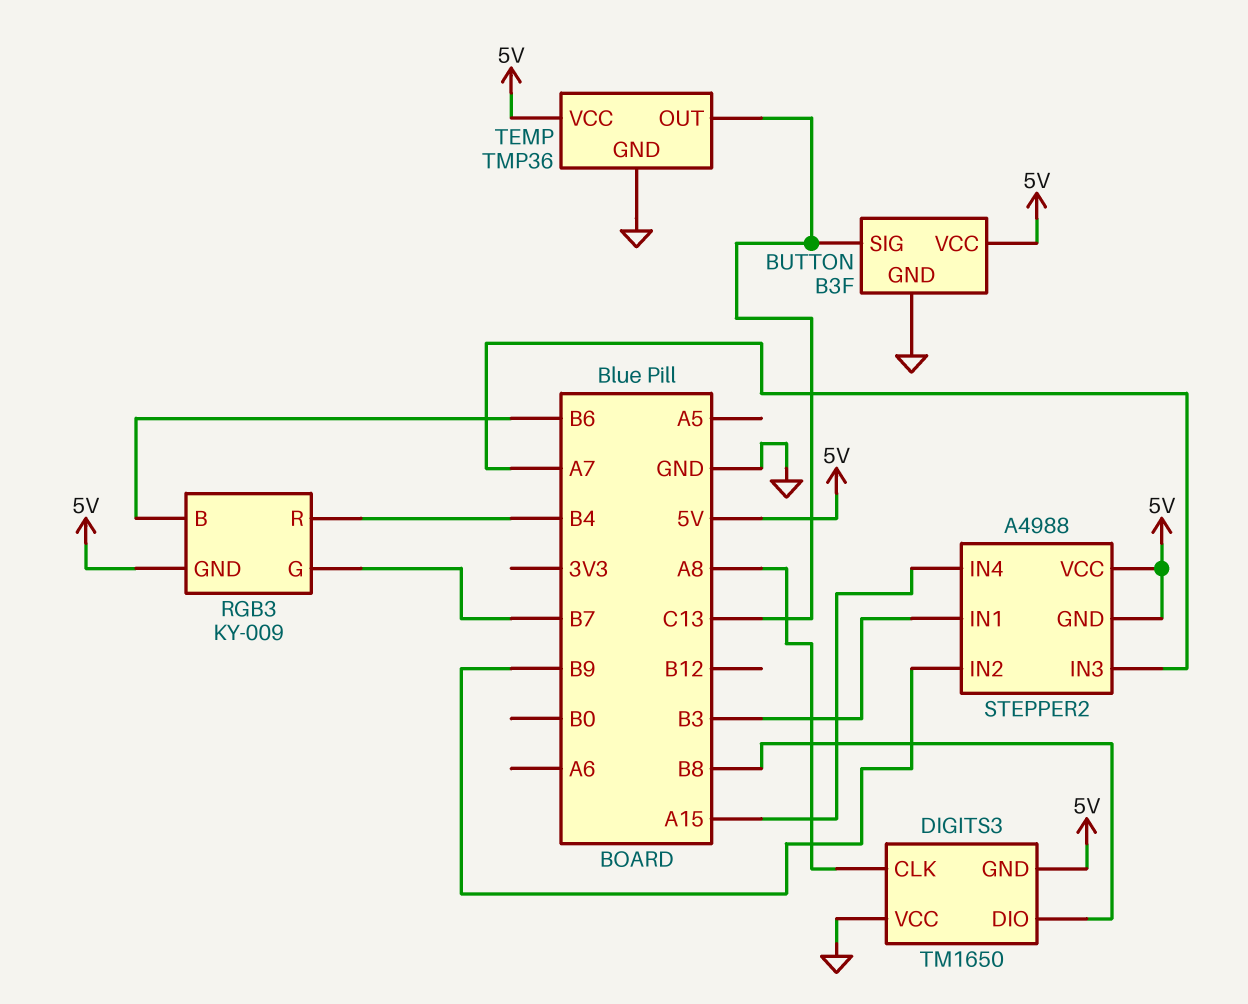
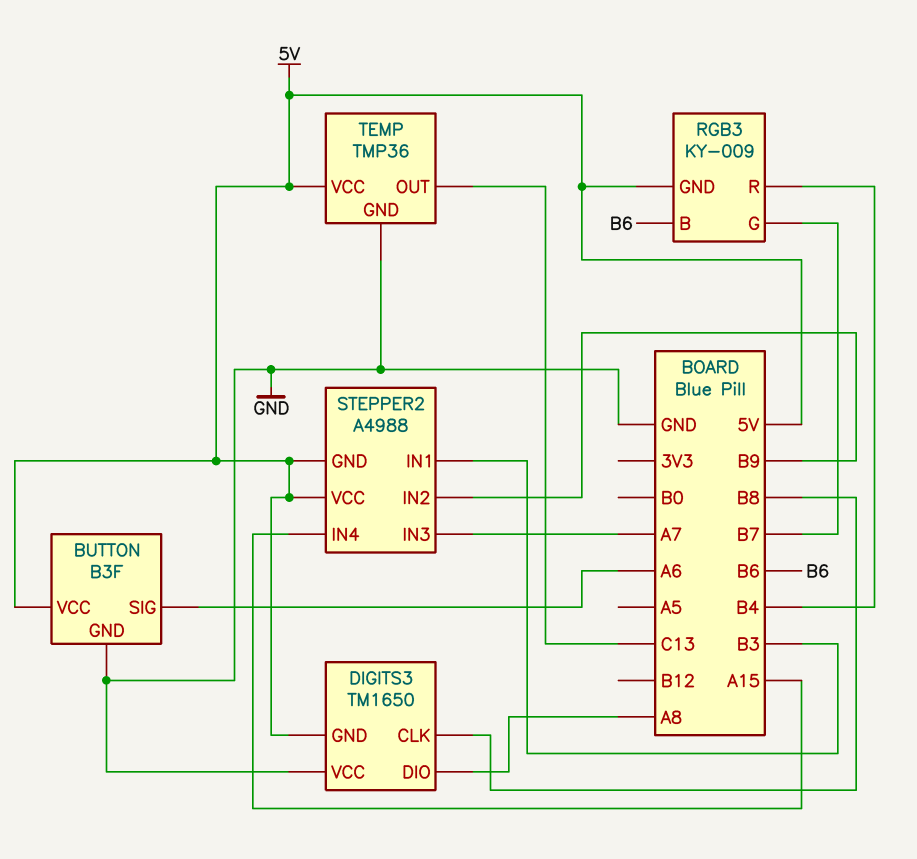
BUTTON pin SIG: C13 -> A6
DIGITS3 pin CLK: A8 -> B8
DIGITS3 pin DIO: B8 -> A8

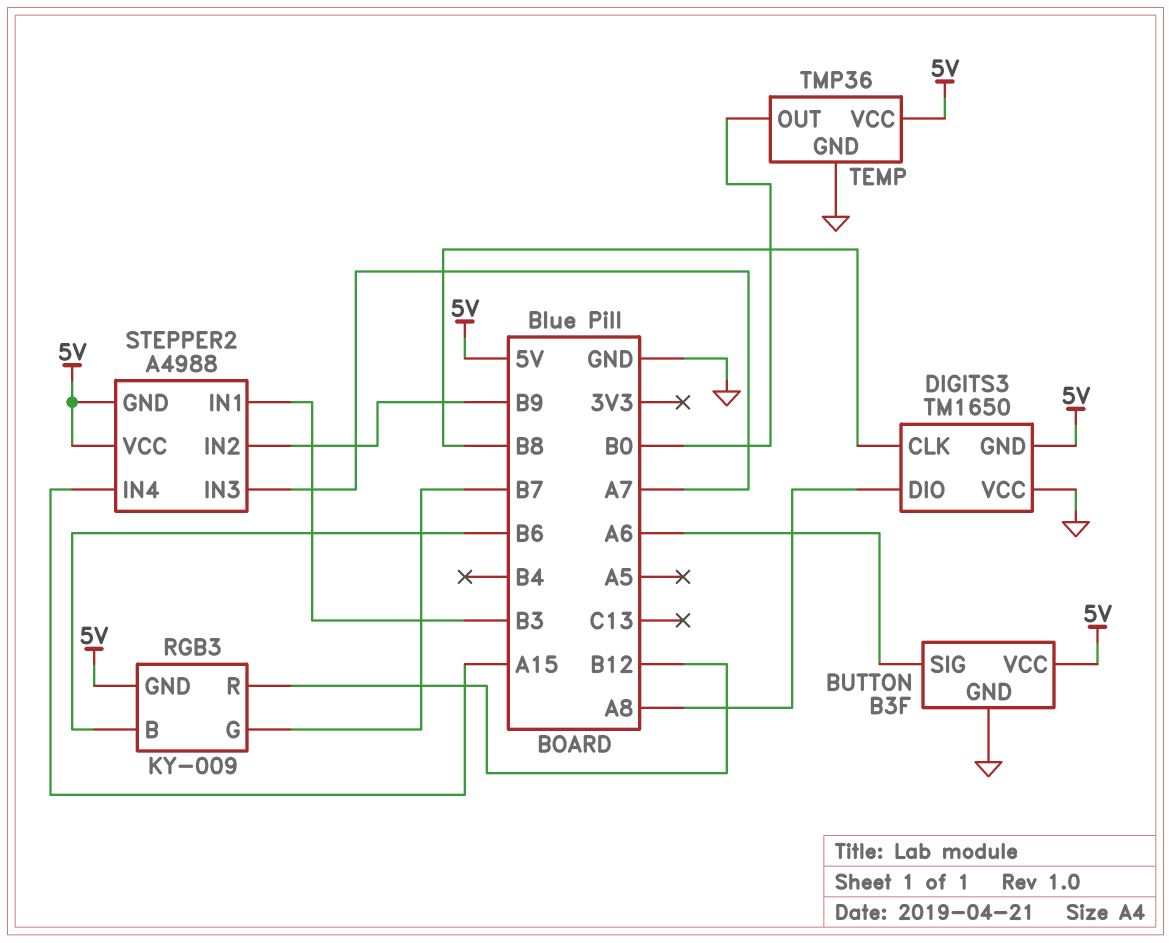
RGB3 pin R: B4 -> B12
TEMP pin OUT: C13 -> B0

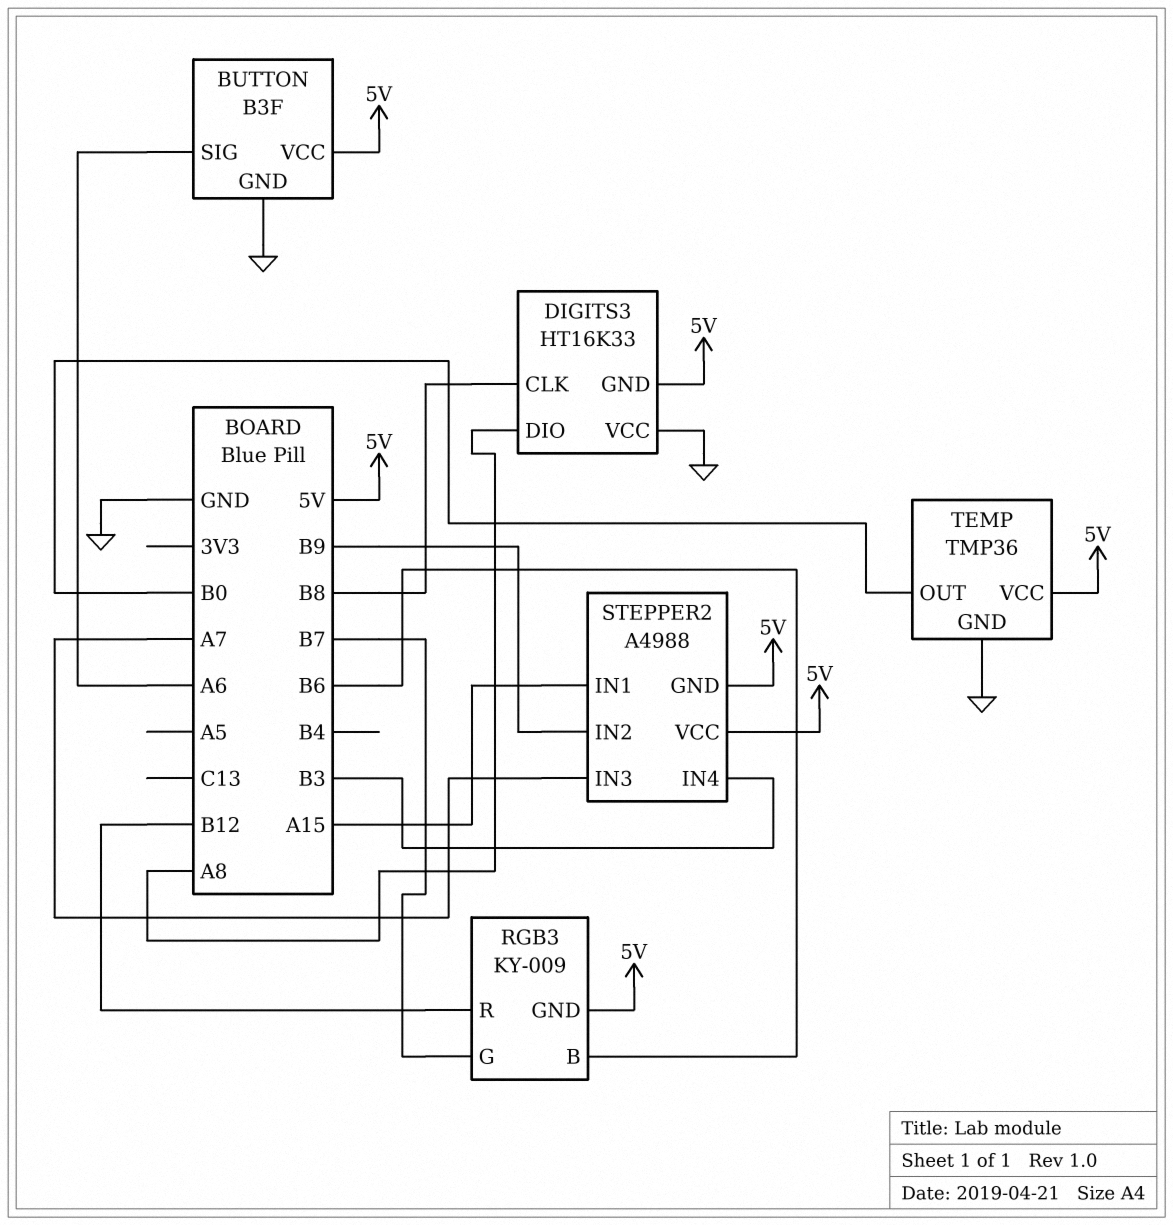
DIGITS3: TM1650 -> HT16K33
STEPPER2 pin IN1: B3 -> A15
STEPPER2 pin IN4: A15 -> B3

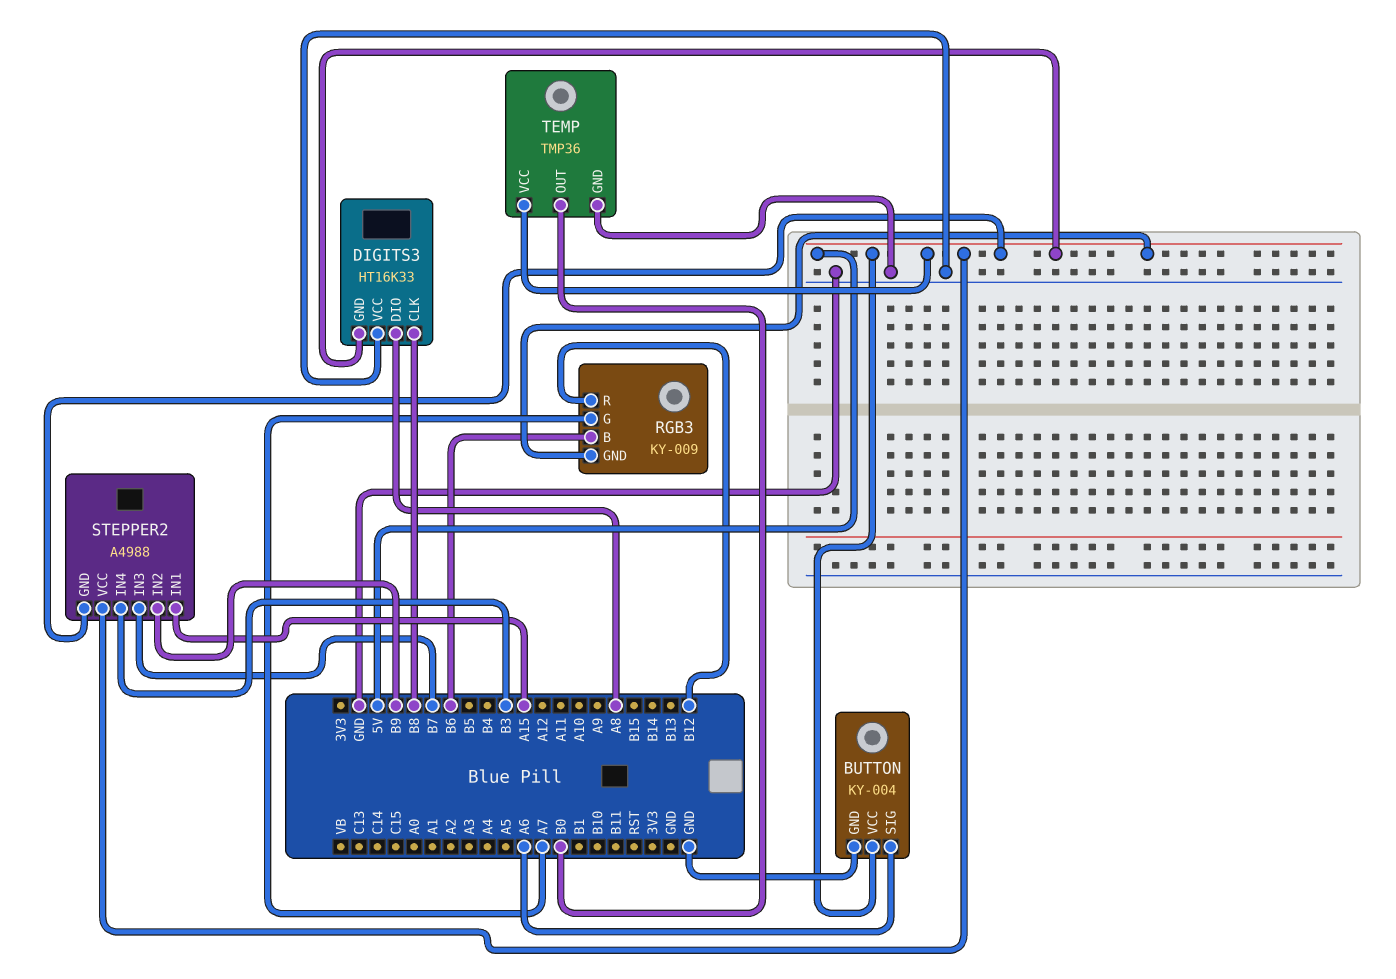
BUTTON: B3F -> KY-004
RGB3 pin G: B7 -> A7
STEPPER2 pin IN3: A7 -> B7

